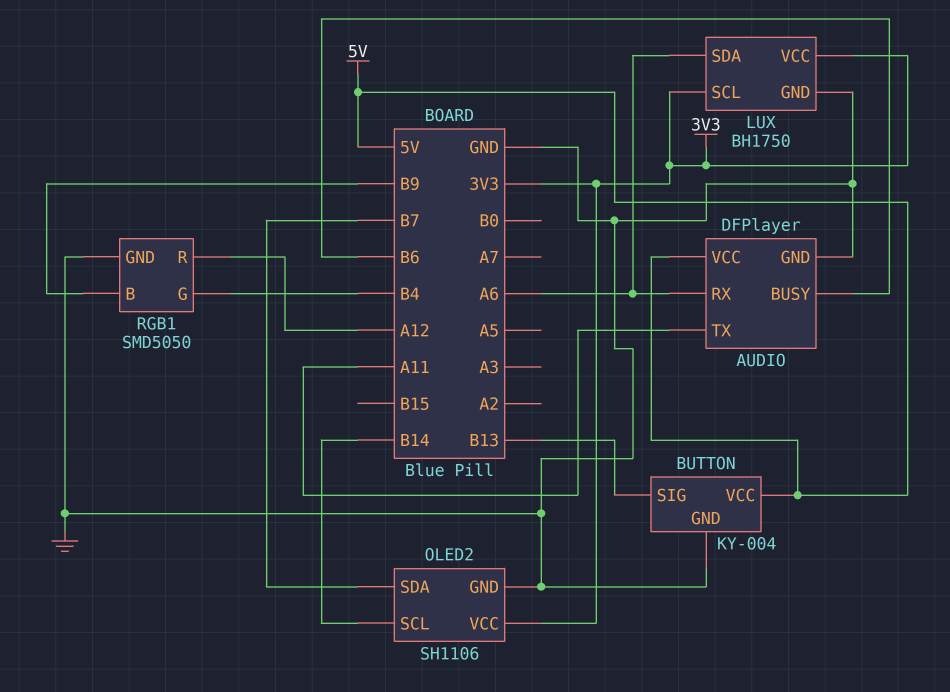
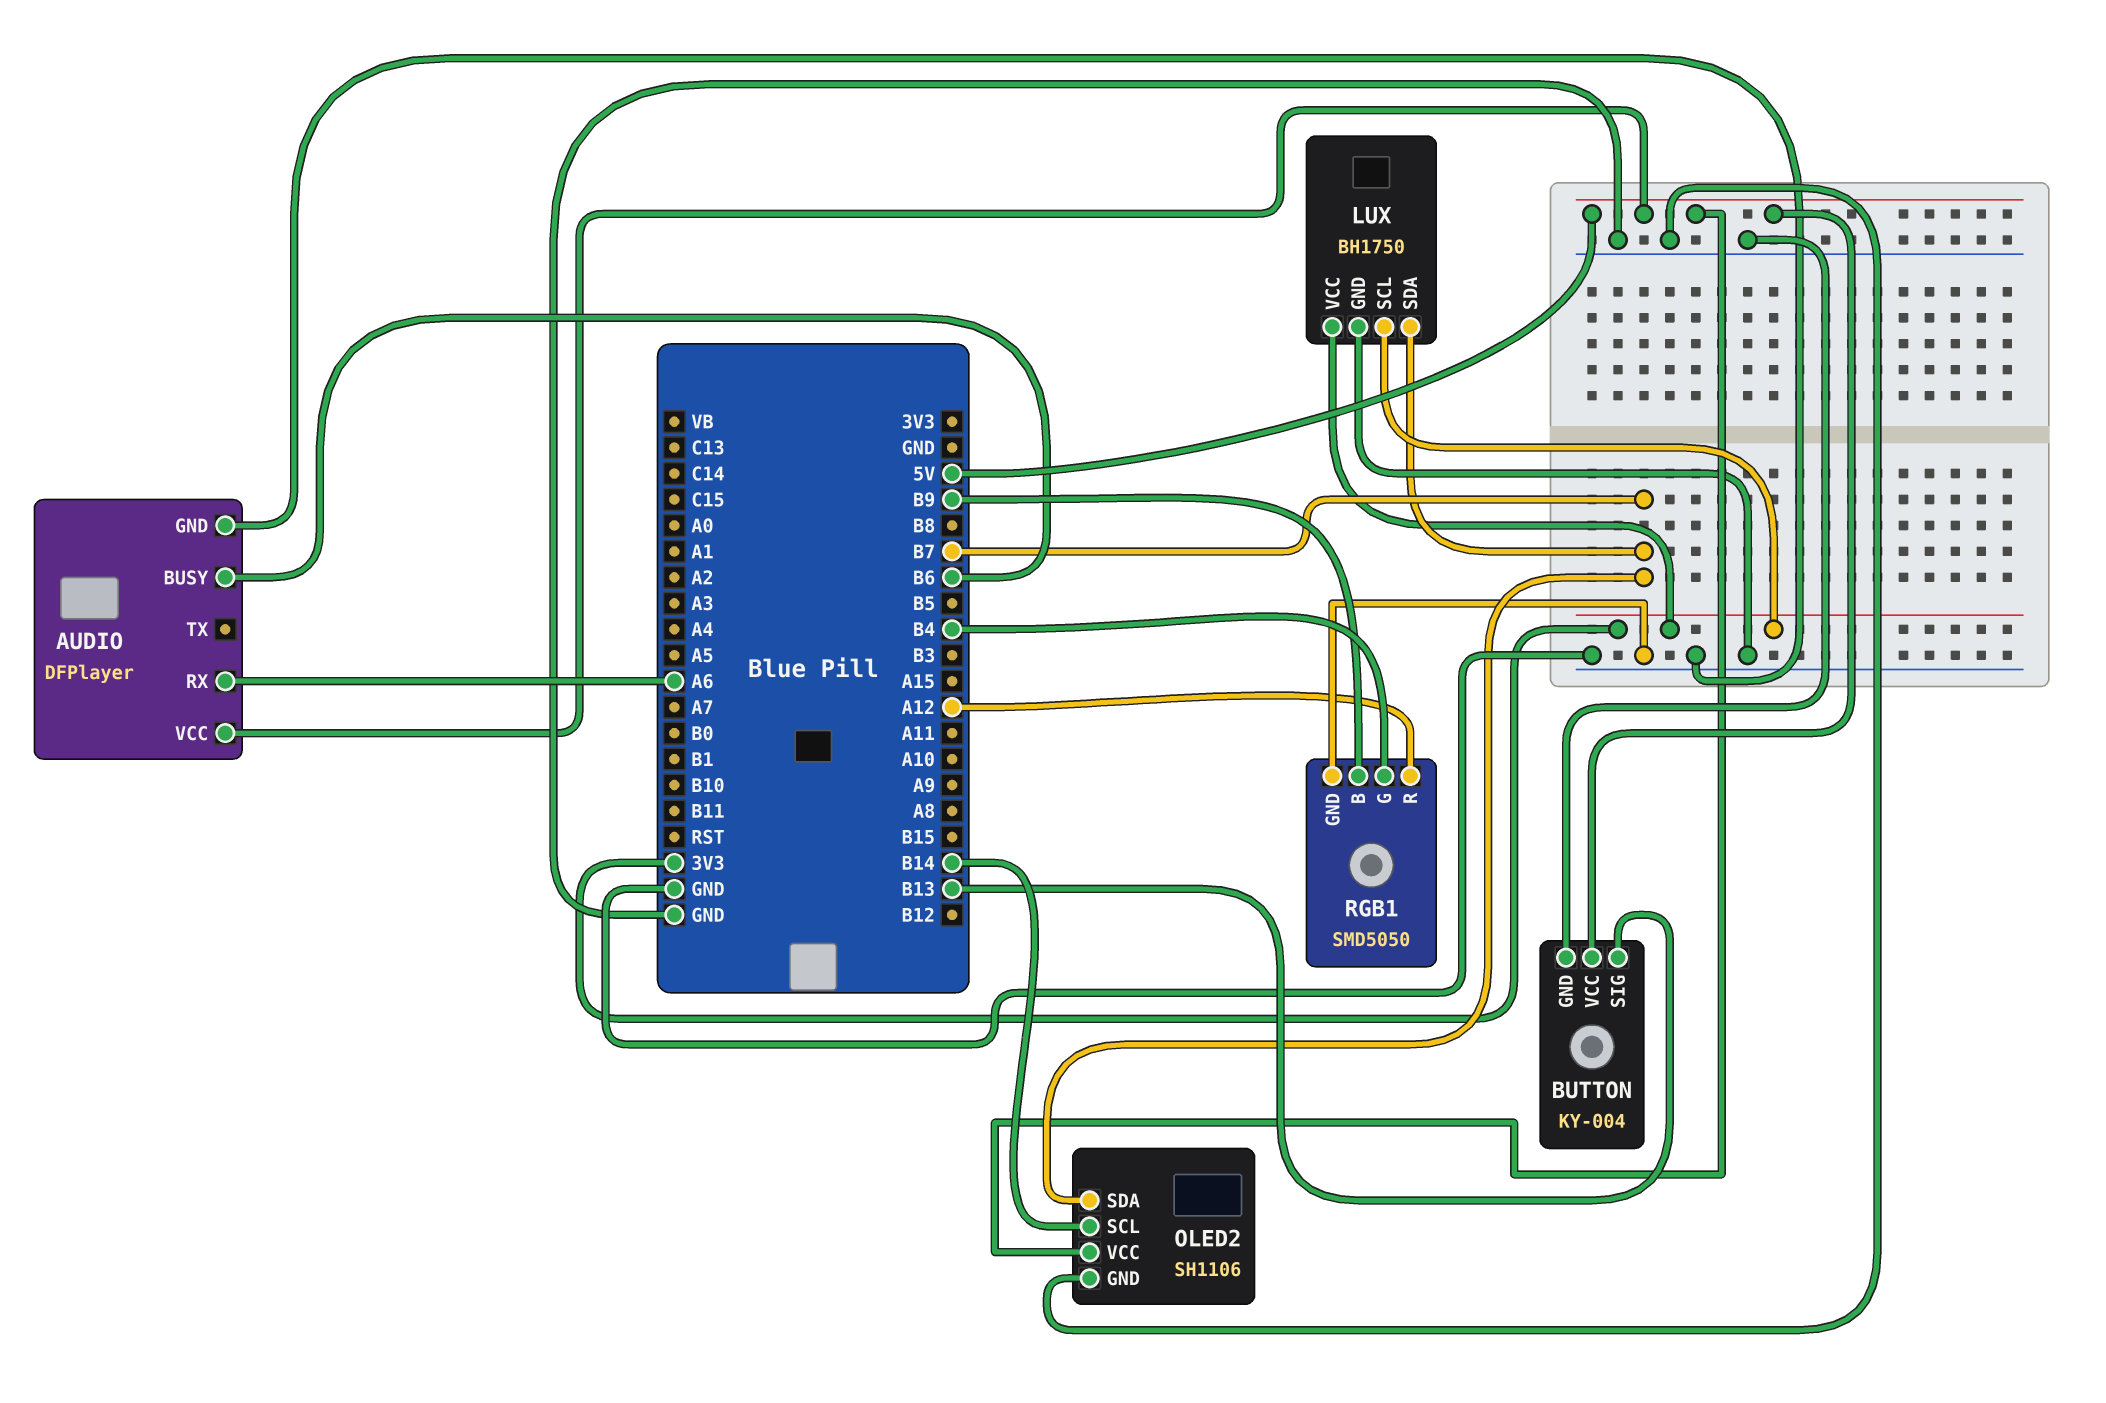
AUDIO pin TX: A11 -> none
LUX pin SDA: A6 -> B7
OLED2 pin VCC: 3V3 -> 5V

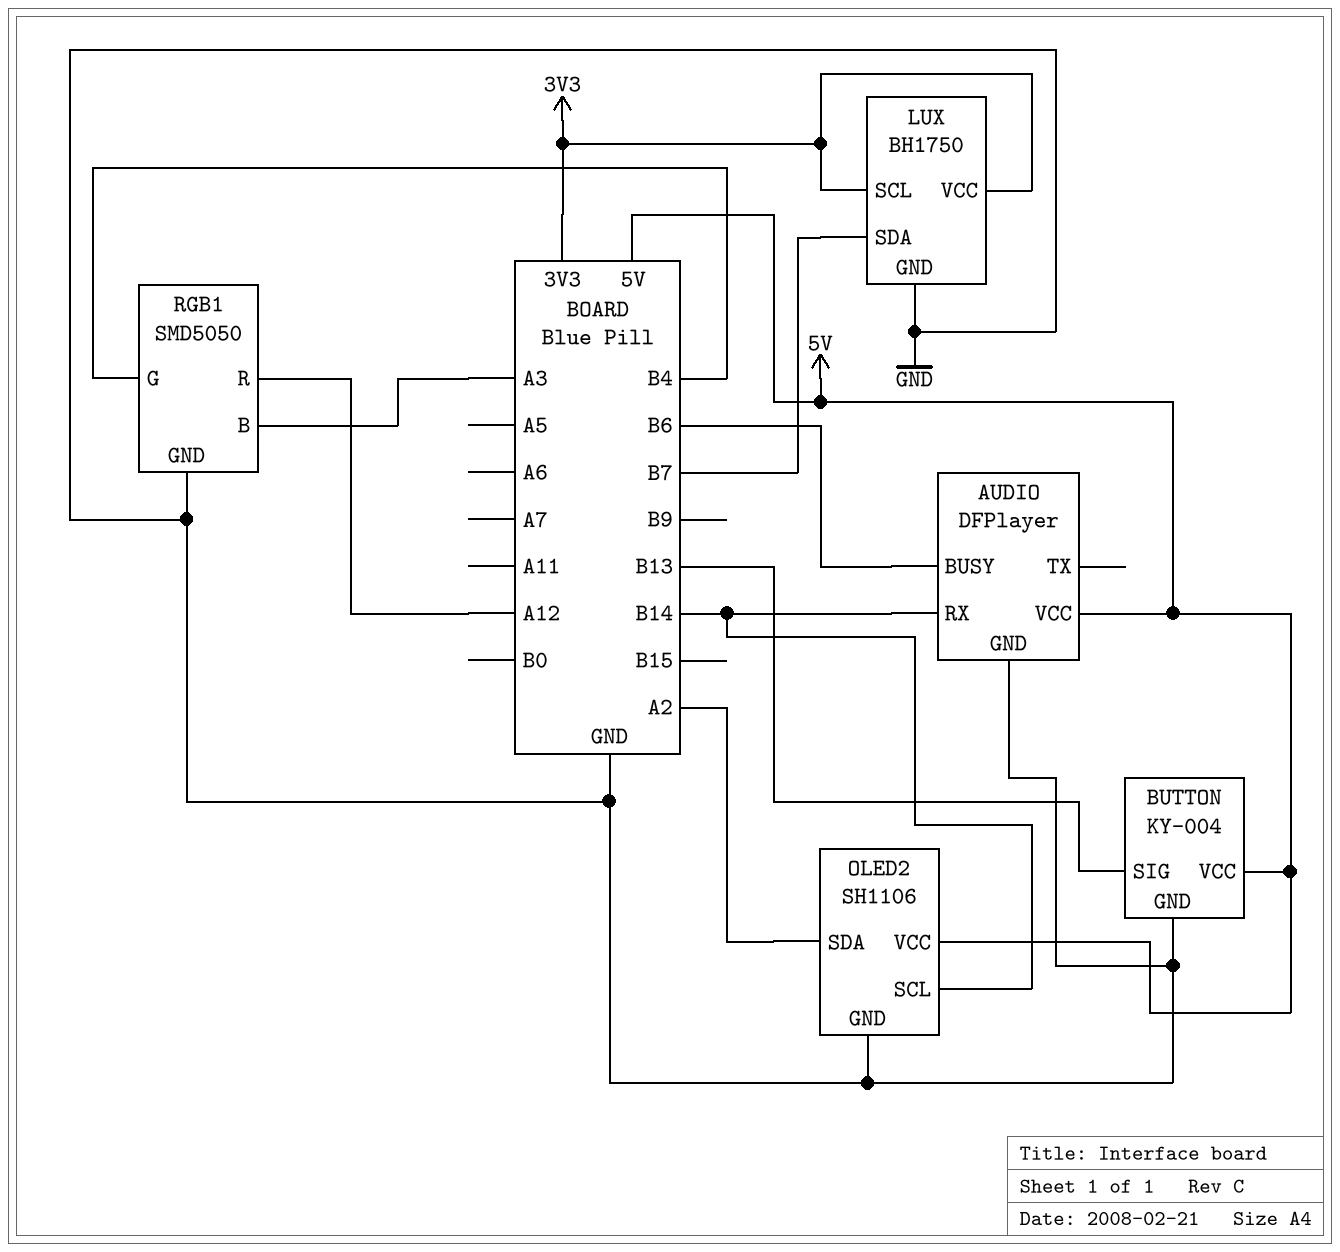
AUDIO pin RX: A6 -> B14
OLED2 pin SDA: B7 -> A2
RGB1 pin B: B9 -> A3

